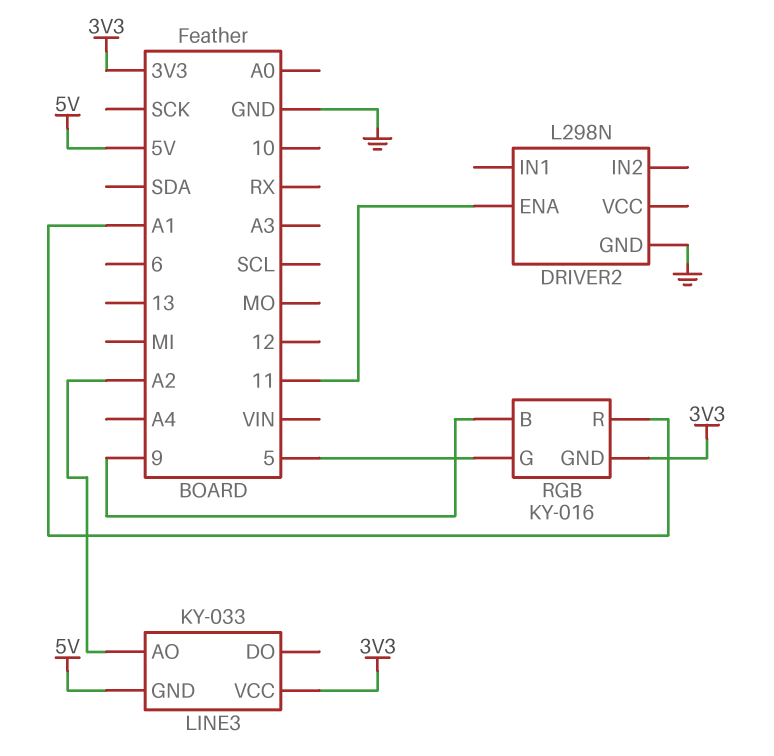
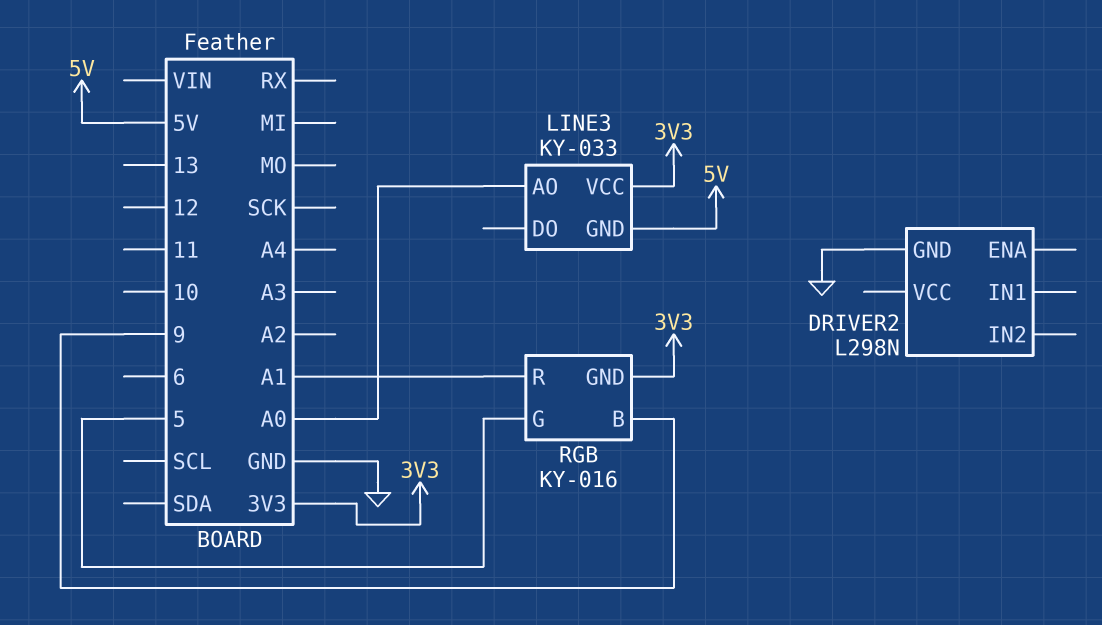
DRIVER2 pin ENA: 11 -> none
LINE3 pin AO: A2 -> A0

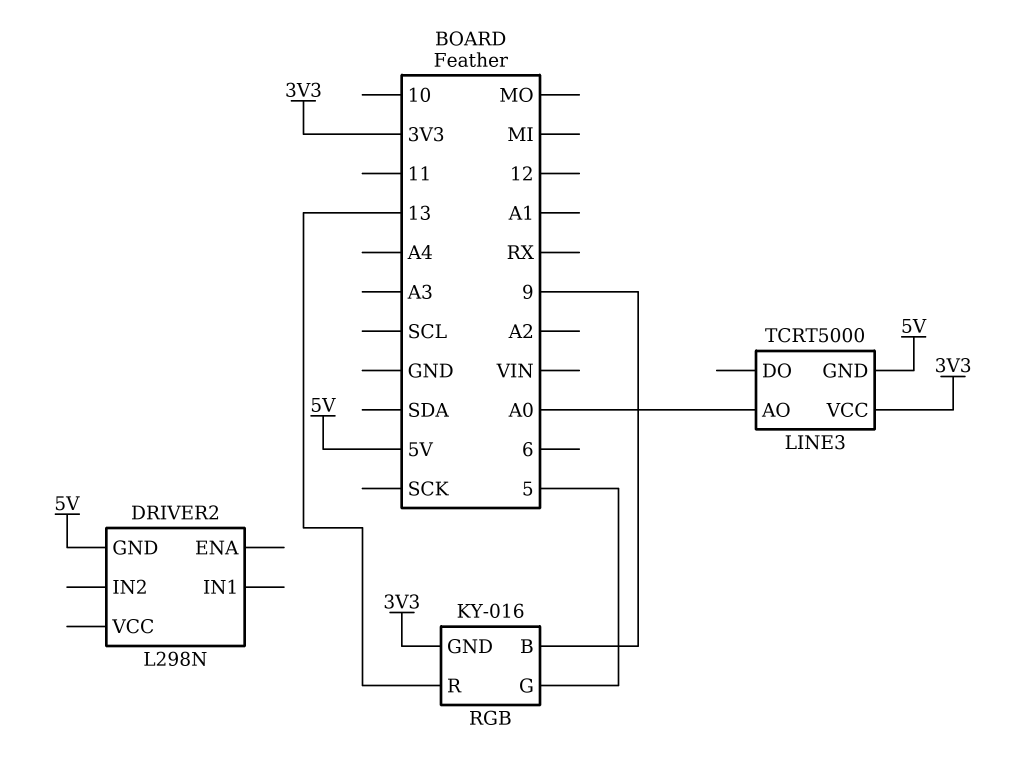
DRIVER2 pin GND: GND -> 5V
LINE3: KY-033 -> TCRT5000
RGB pin R: A1 -> 13

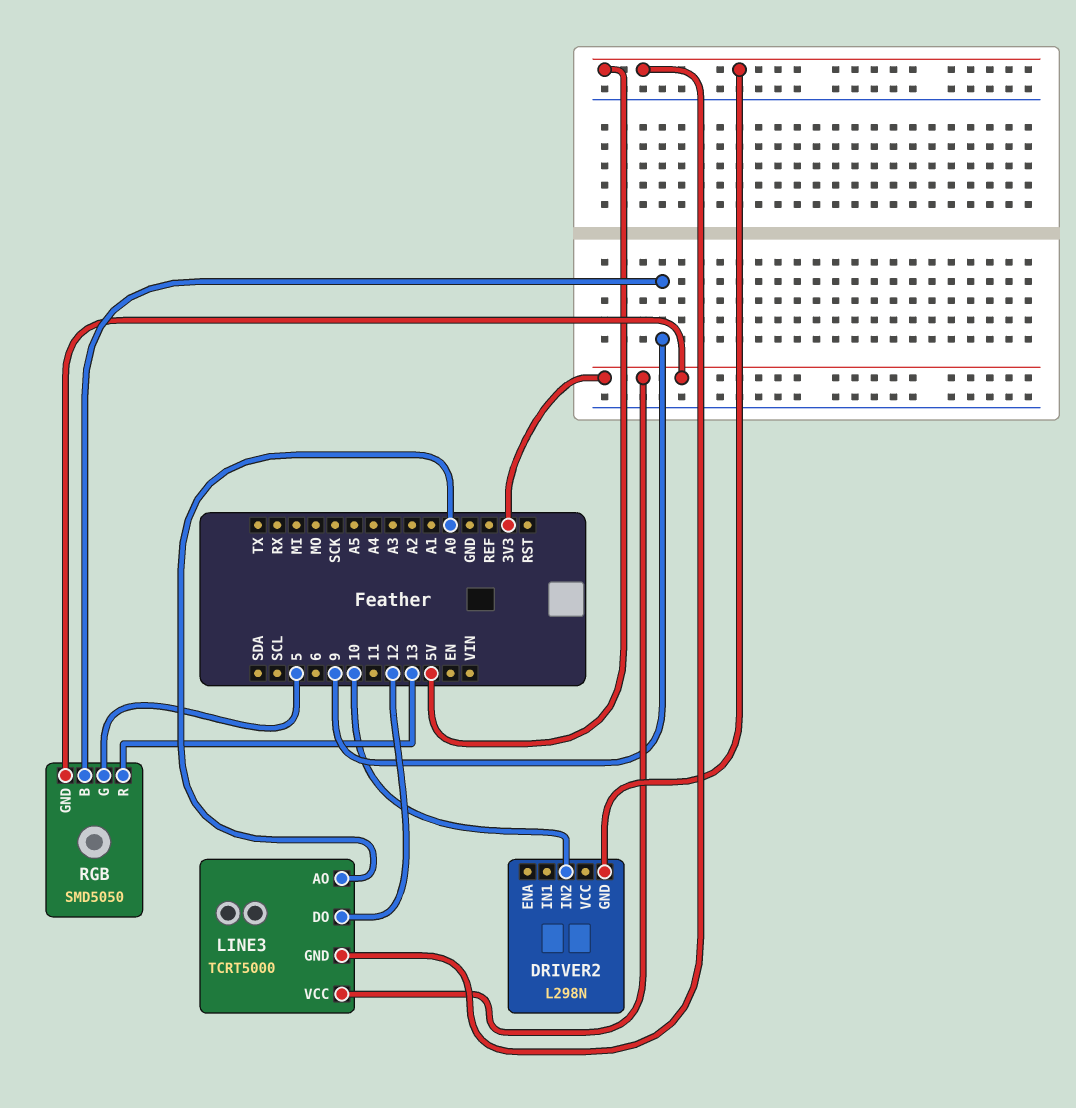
DRIVER2 pin IN2: none -> 10
LINE3 pin DO: none -> 12
RGB: KY-016 -> SMD5050

